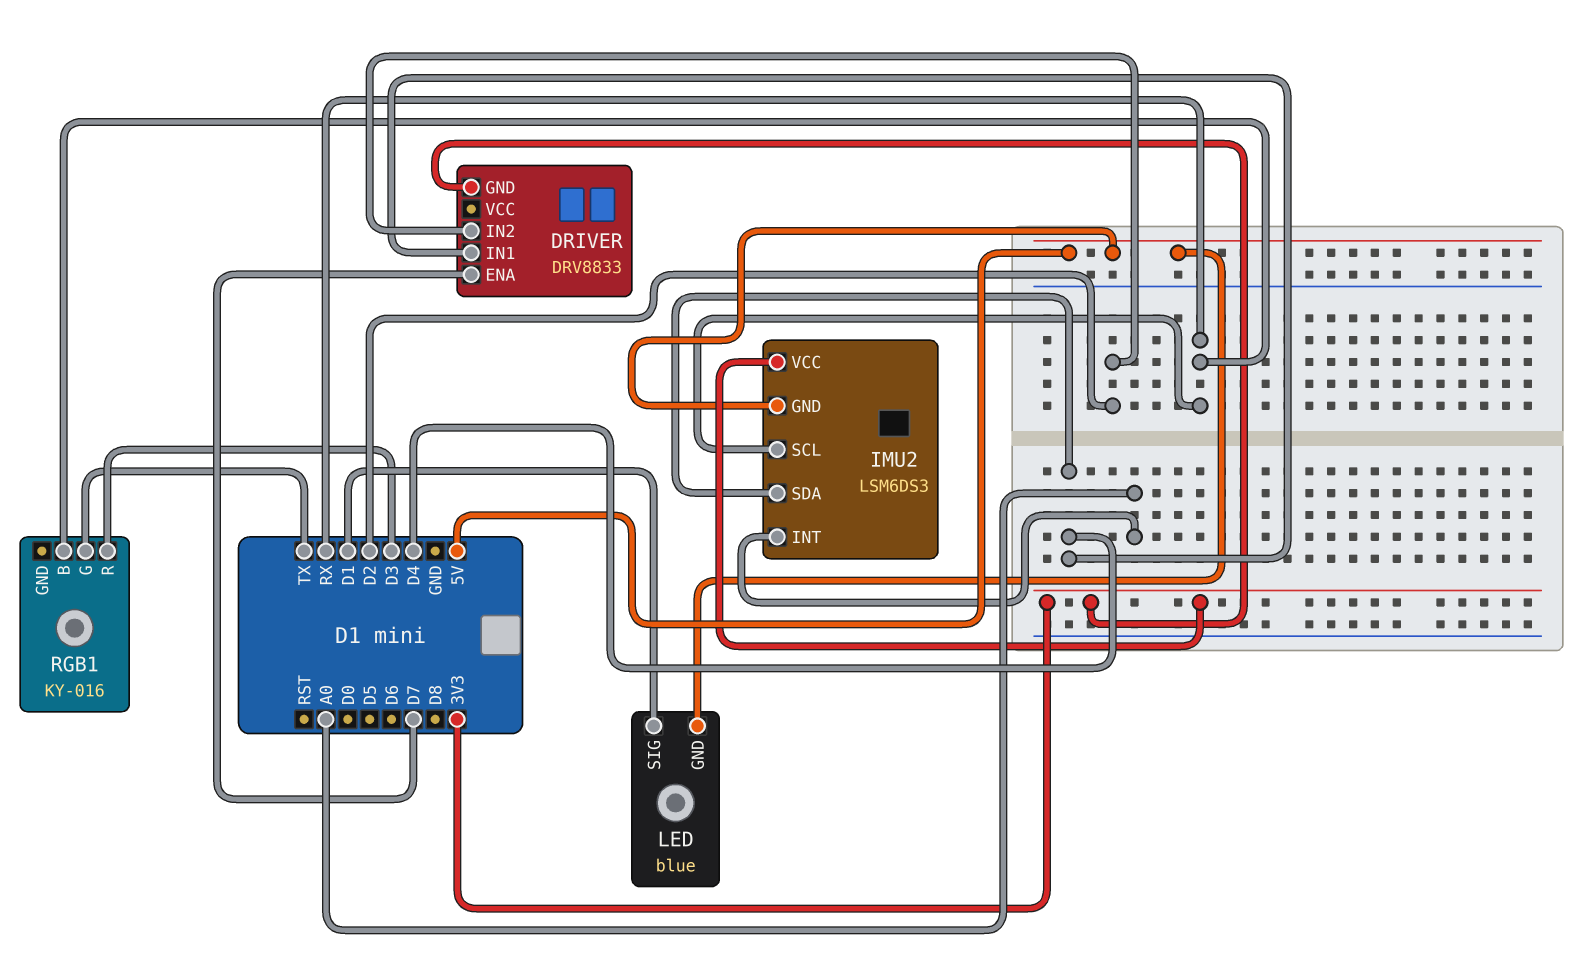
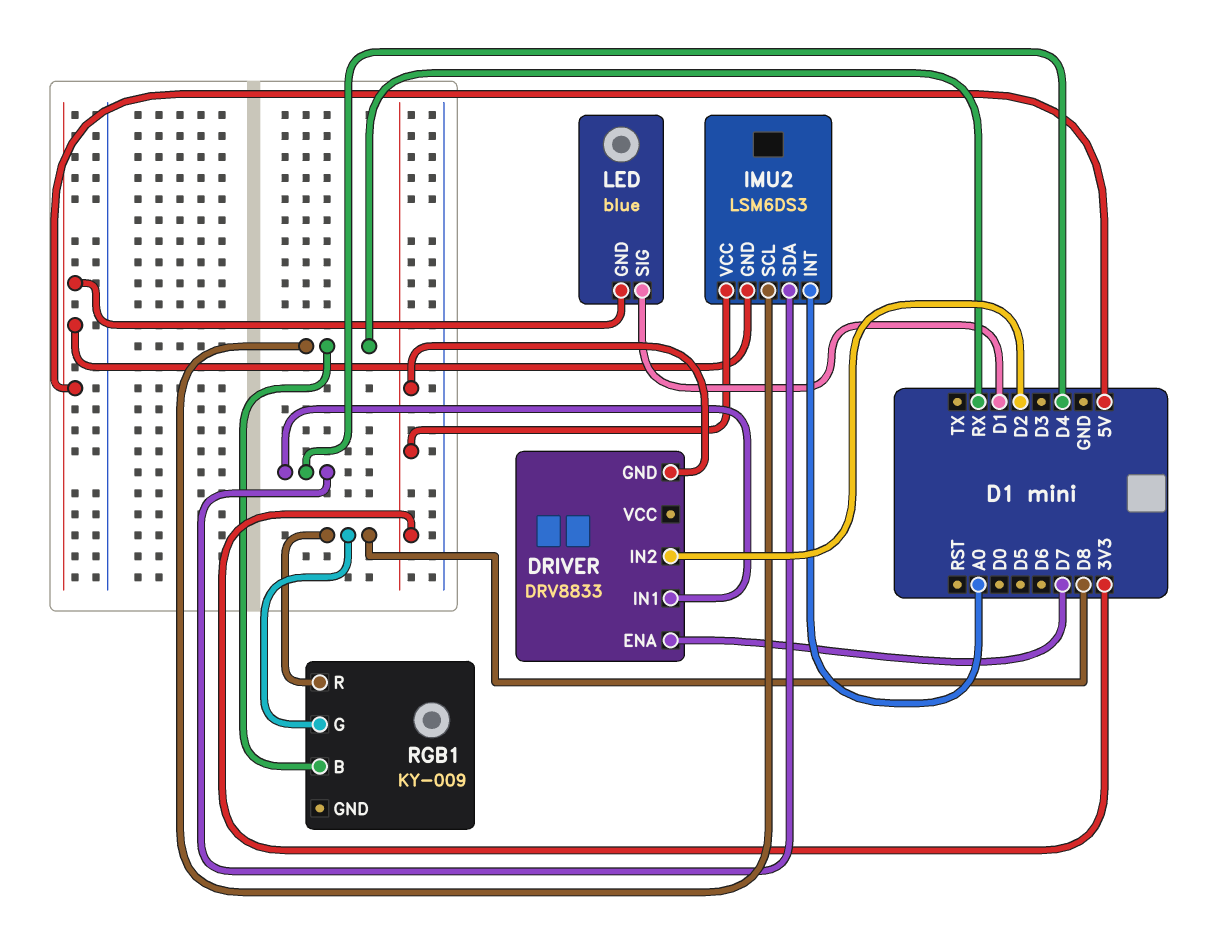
RGB1: KY-016 -> KY-009
RGB1 pin G: TX -> D8
RGB1 pin R: D3 -> D8

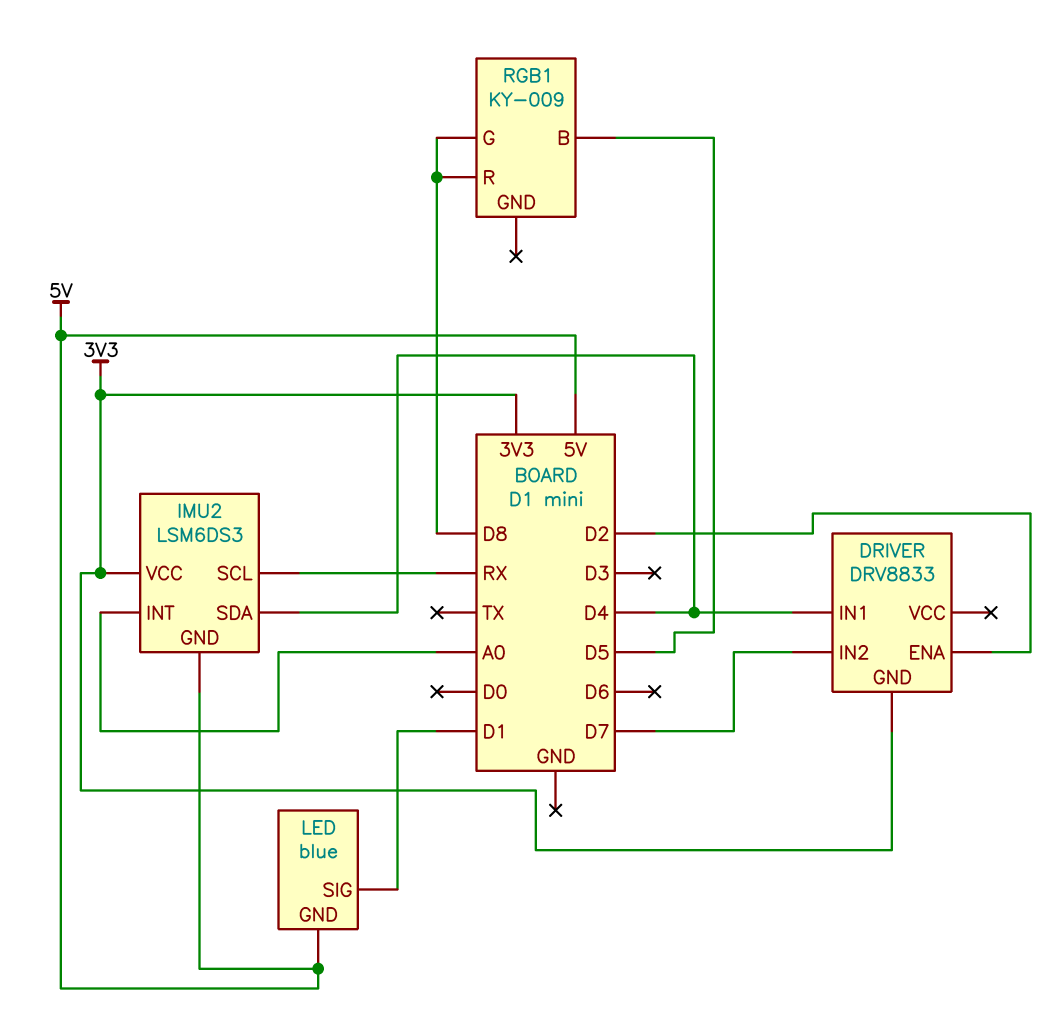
DRIVER pin ENA: D7 -> D2
DRIVER pin IN2: D2 -> D7
RGB1 pin B: RX -> D5

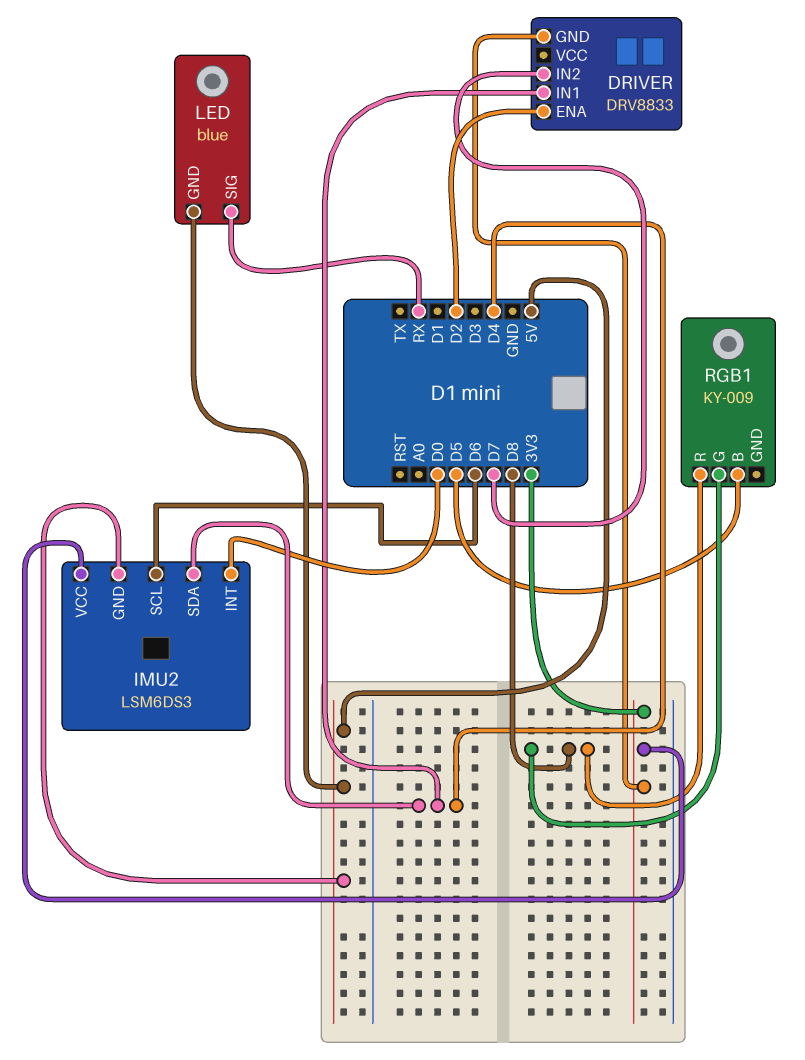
IMU2 pin INT: A0 -> D0
IMU2 pin SCL: RX -> D6
LED pin SIG: D1 -> RX

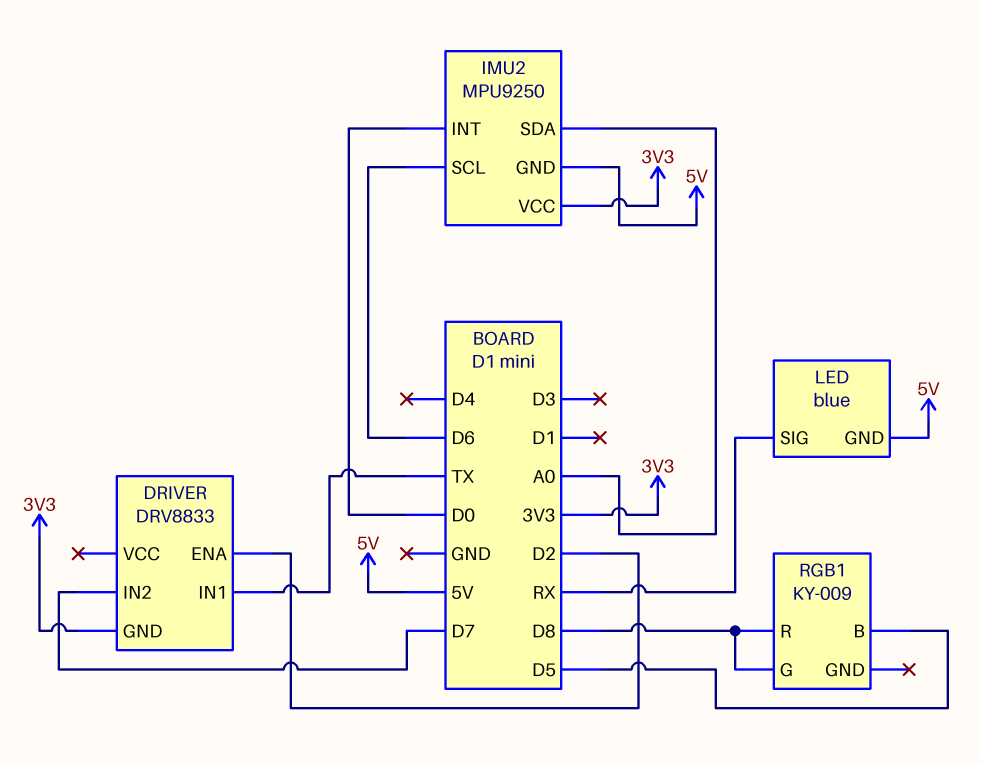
DRIVER pin IN1: D4 -> TX
IMU2: LSM6DS3 -> MPU9250
IMU2 pin SDA: D4 -> A0

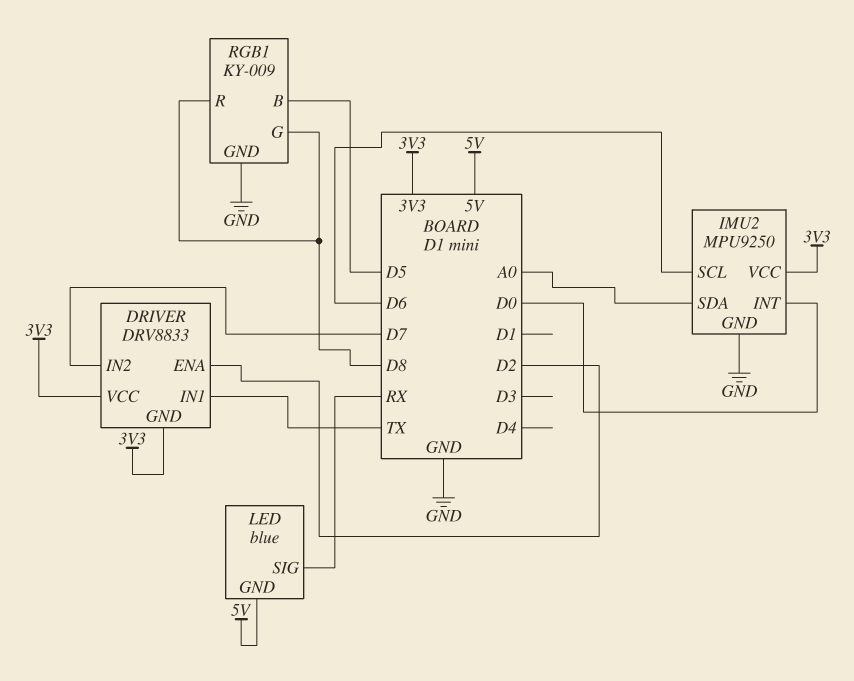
DRIVER pin VCC: none -> 3V3
IMU2 pin GND: 5V -> GND
RGB1 pin GND: none -> GND

